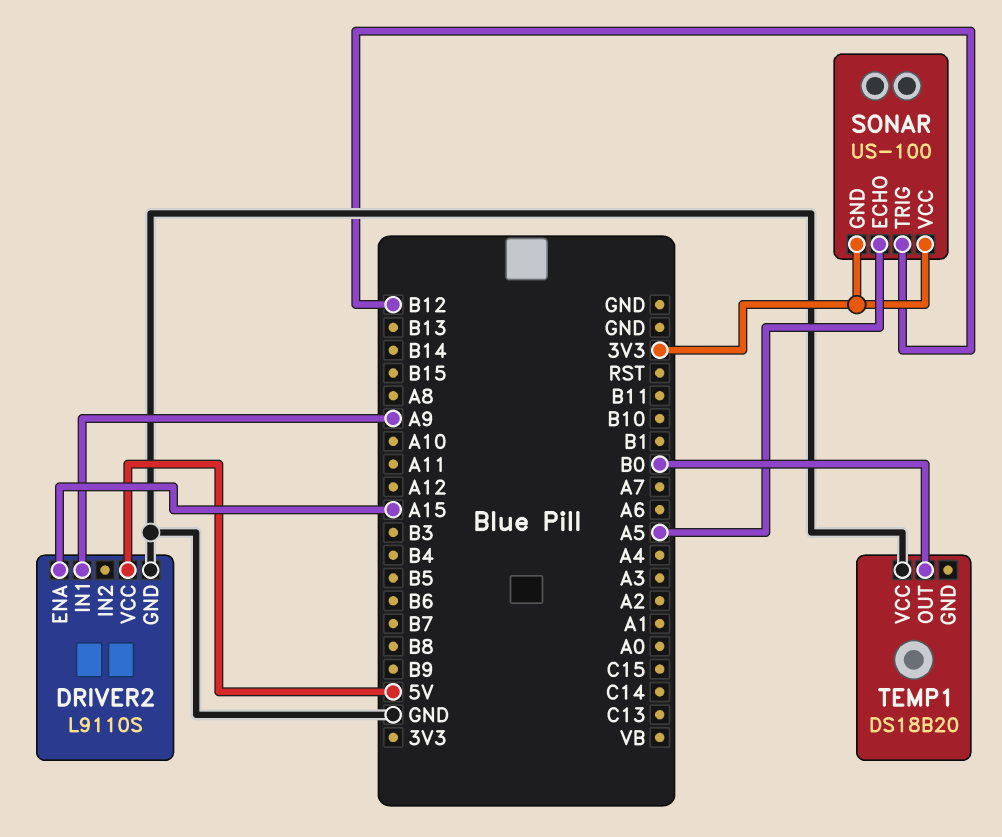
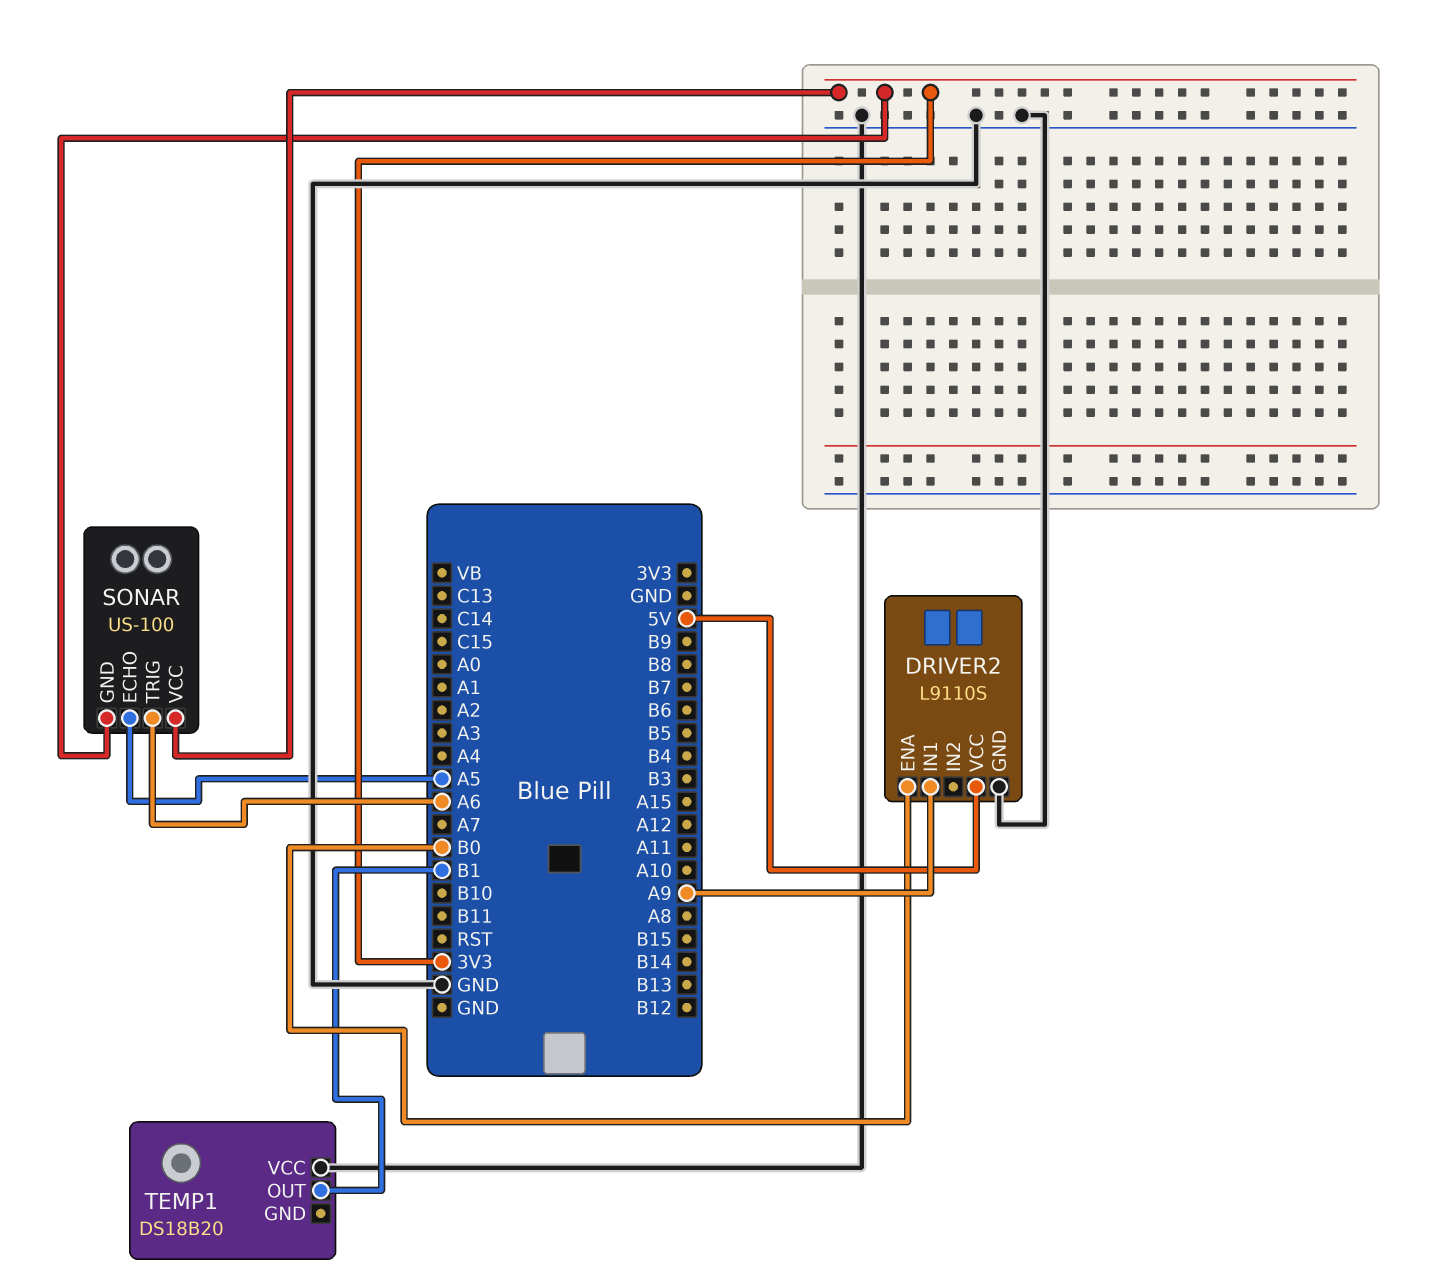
DRIVER2 pin ENA: A15 -> B0
SONAR pin TRIG: B12 -> A6
TEMP1 pin OUT: B0 -> B1

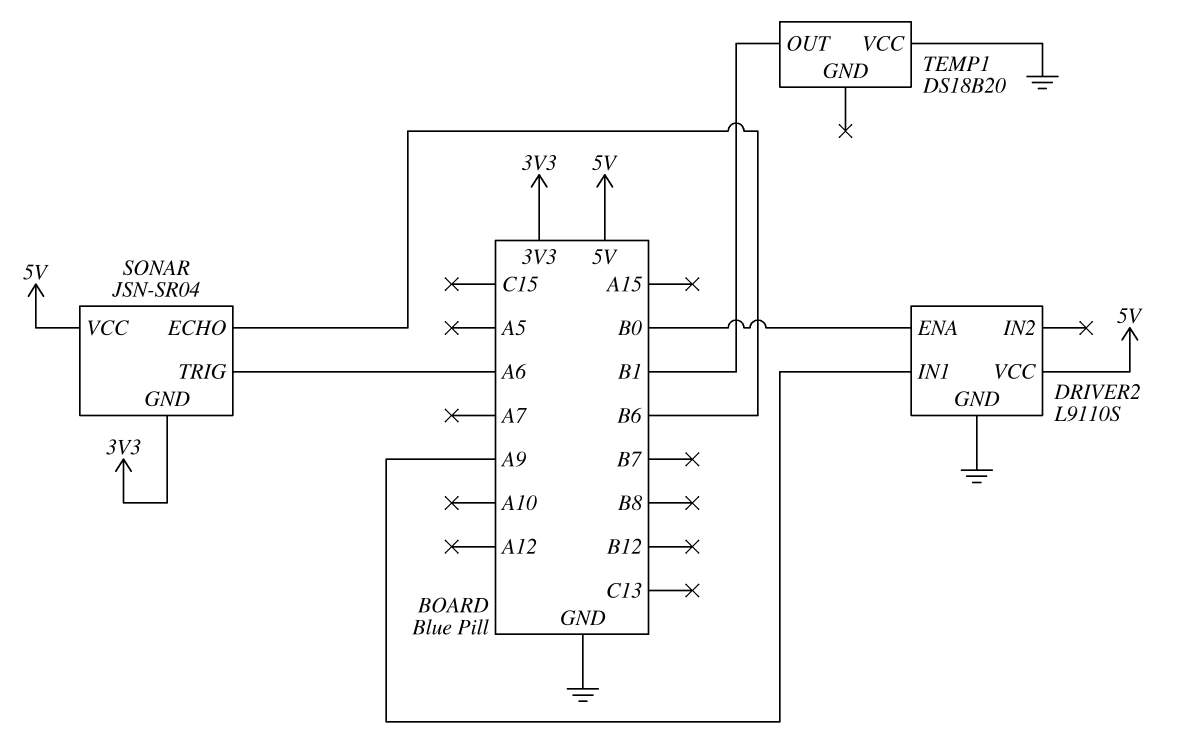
SONAR: US-100 -> JSN-SR04
SONAR pin ECHO: A5 -> B6
SONAR pin VCC: 3V3 -> 5V

